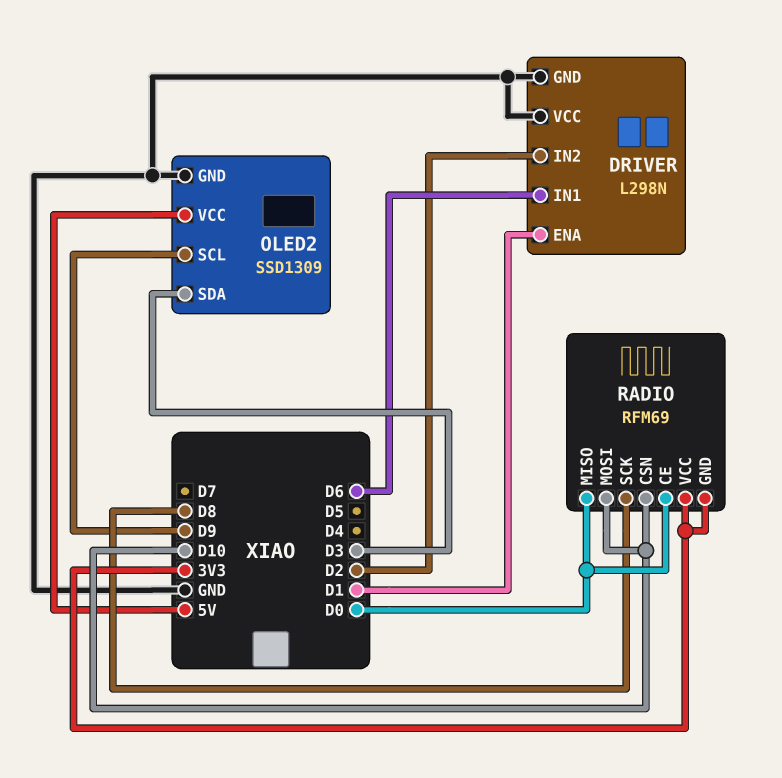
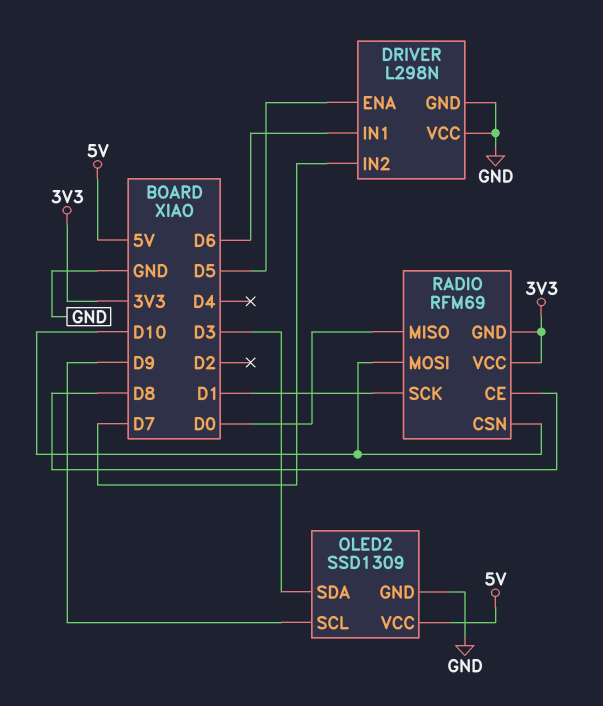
DRIVER pin ENA: D1 -> D5
DRIVER pin IN2: D2 -> D7
RADIO pin CE: D0 -> D8
RADIO pin SCK: D8 -> D1

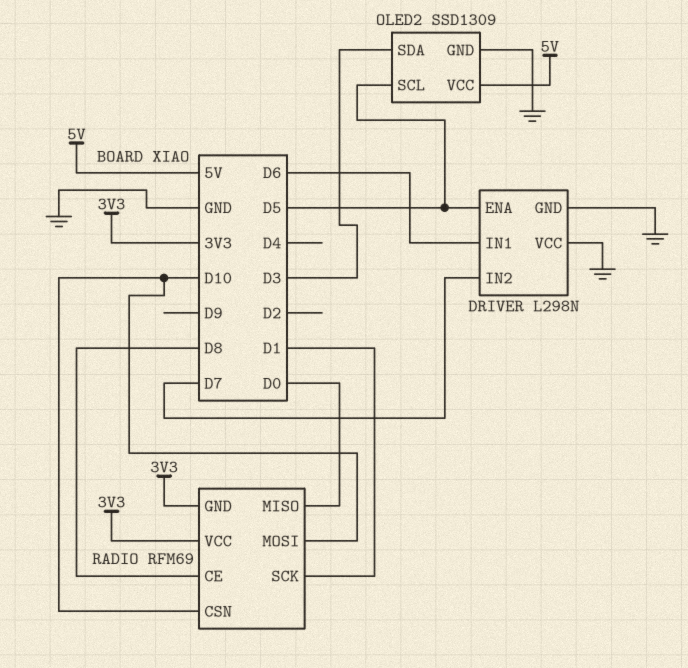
OLED2 pin SCL: D9 -> D5

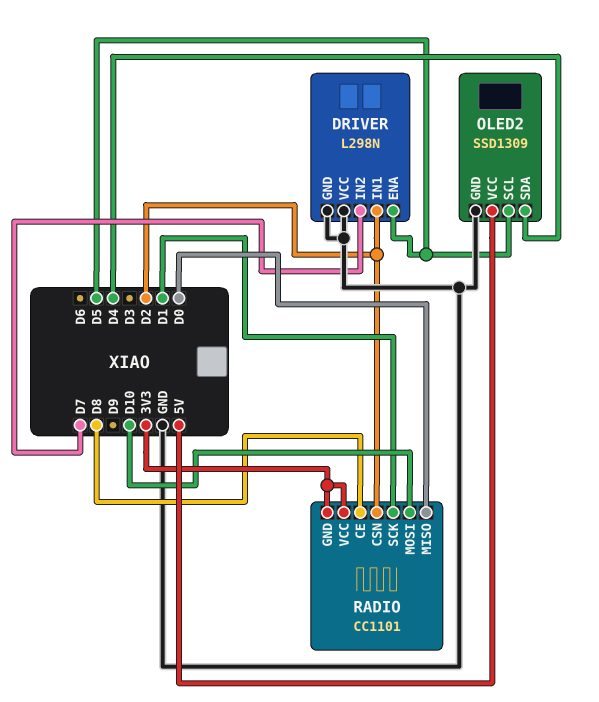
DRIVER pin IN1: D6 -> D2
OLED2 pin SDA: D3 -> D4
RADIO: RFM69 -> CC1101
RADIO pin CSN: D10 -> D2

